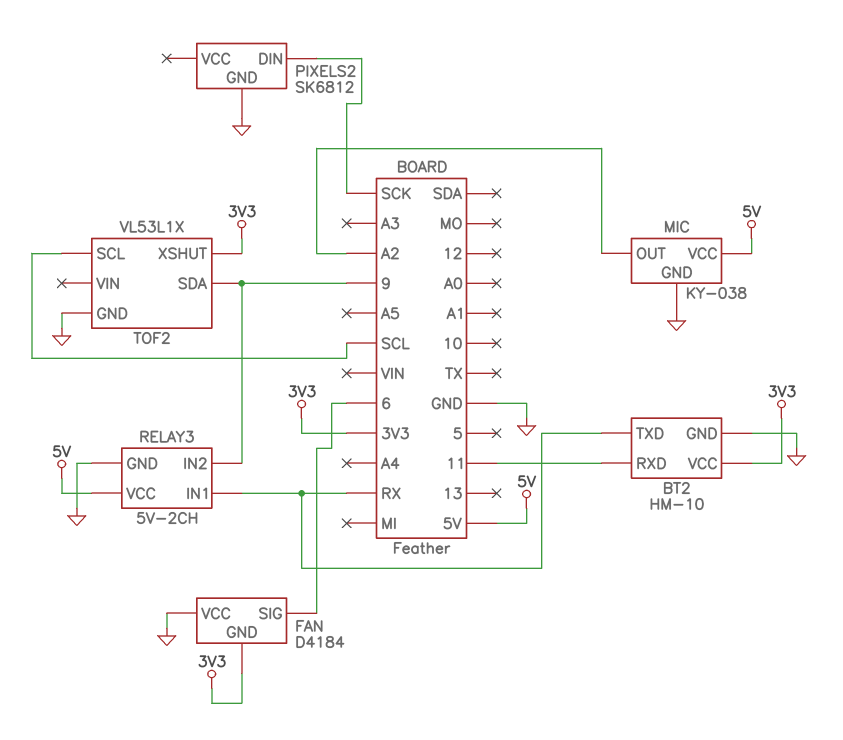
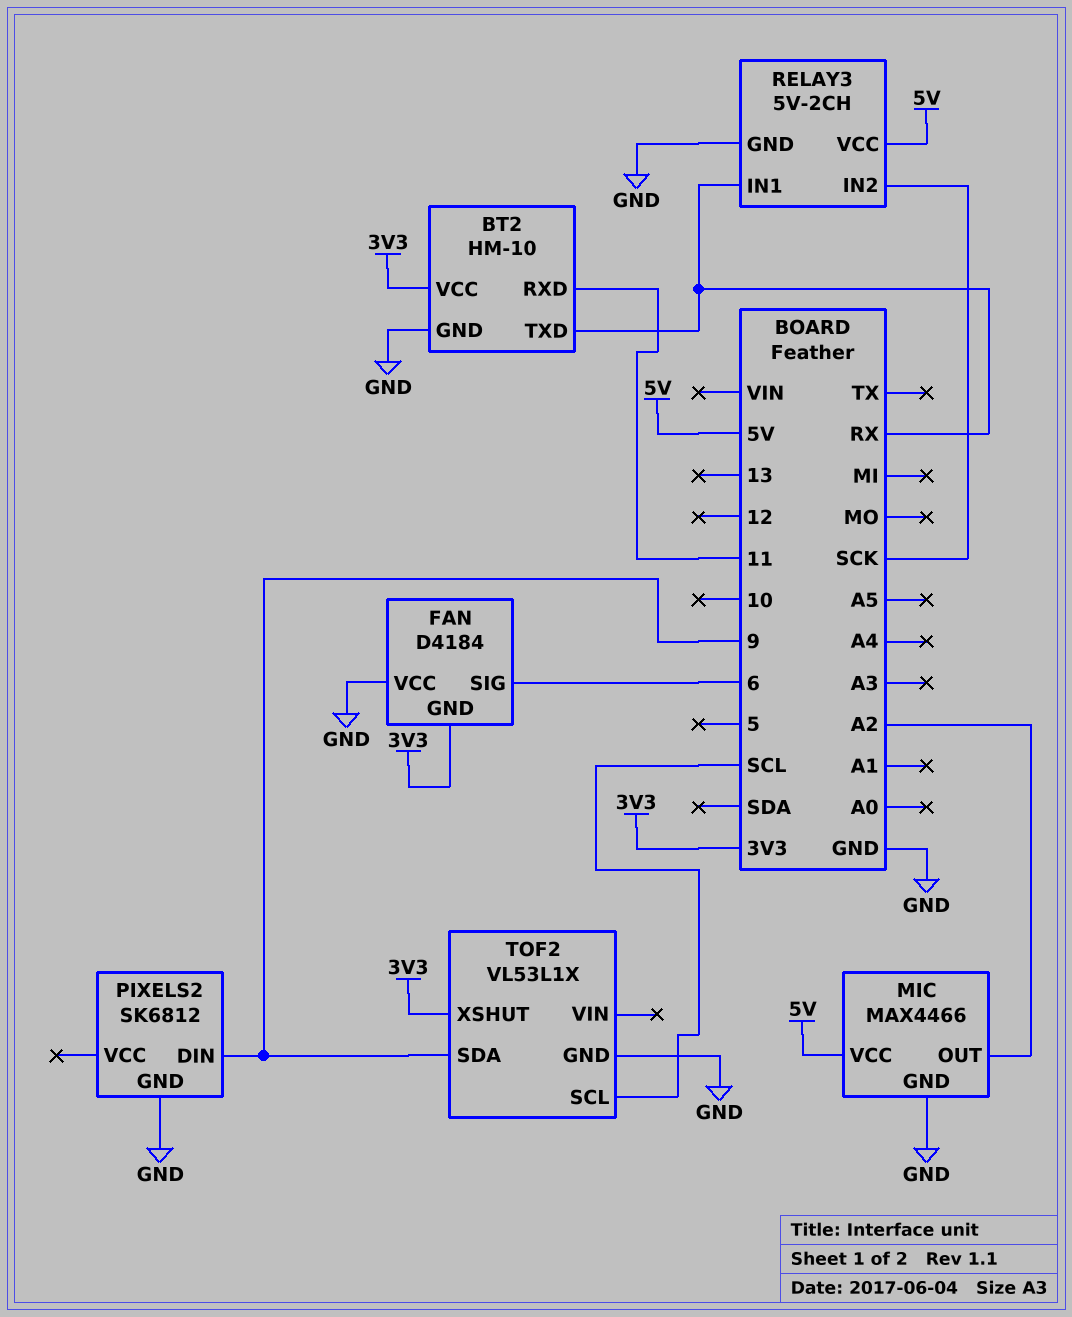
MIC: KY-038 -> MAX4466
PIXELS2 pin DIN: SCK -> 9
RELAY3 pin IN2: 9 -> SCK

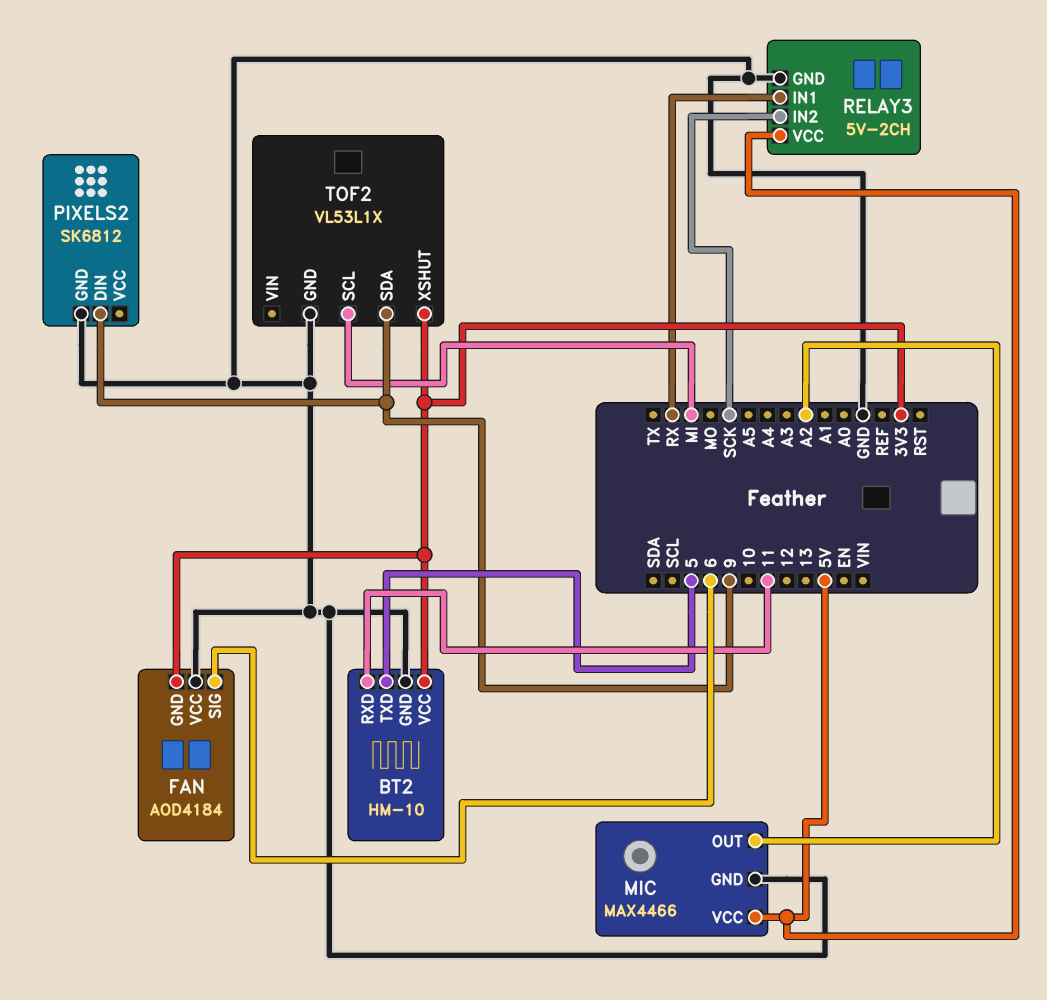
BT2 pin TXD: RX -> 5
FAN: D4184 -> AOD4184
TOF2 pin SCL: SCL -> MI

